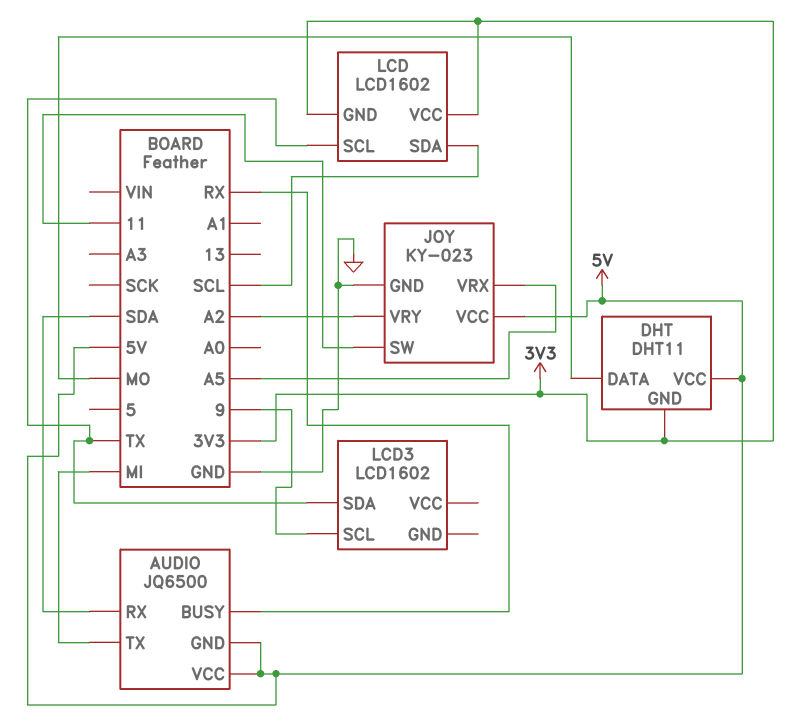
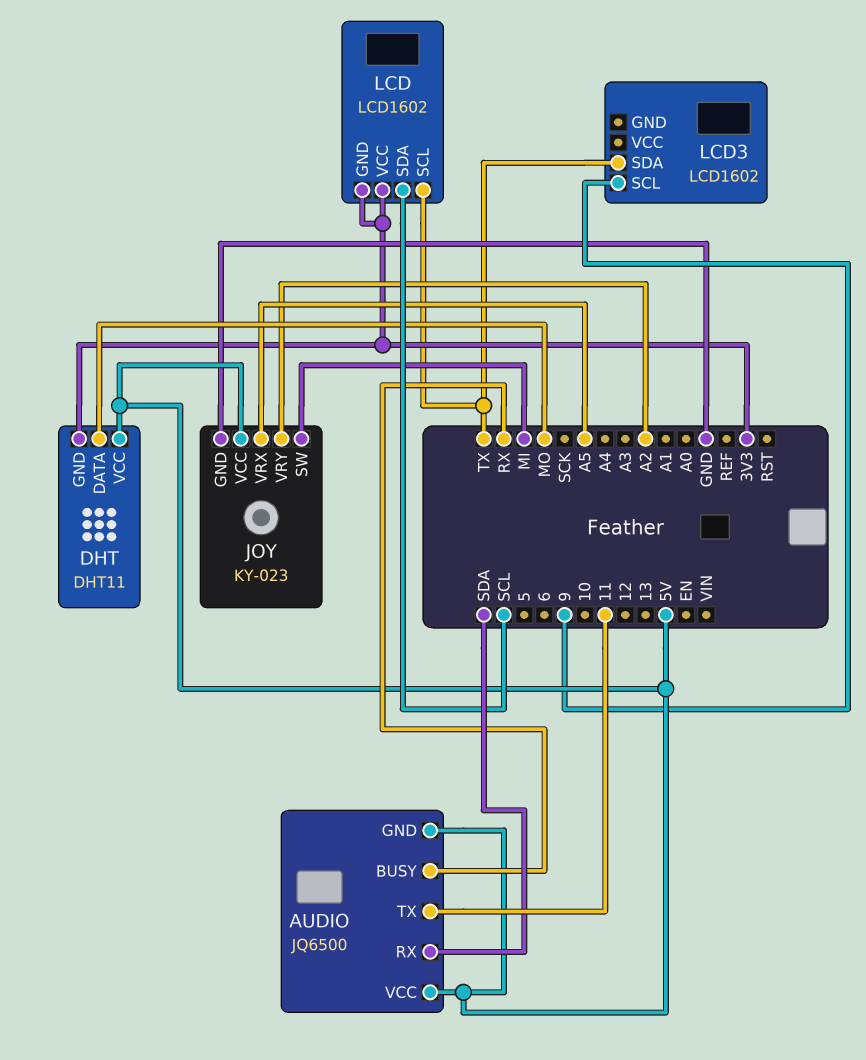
AUDIO pin TX: MI -> 11
JOY pin SW: 11 -> MI

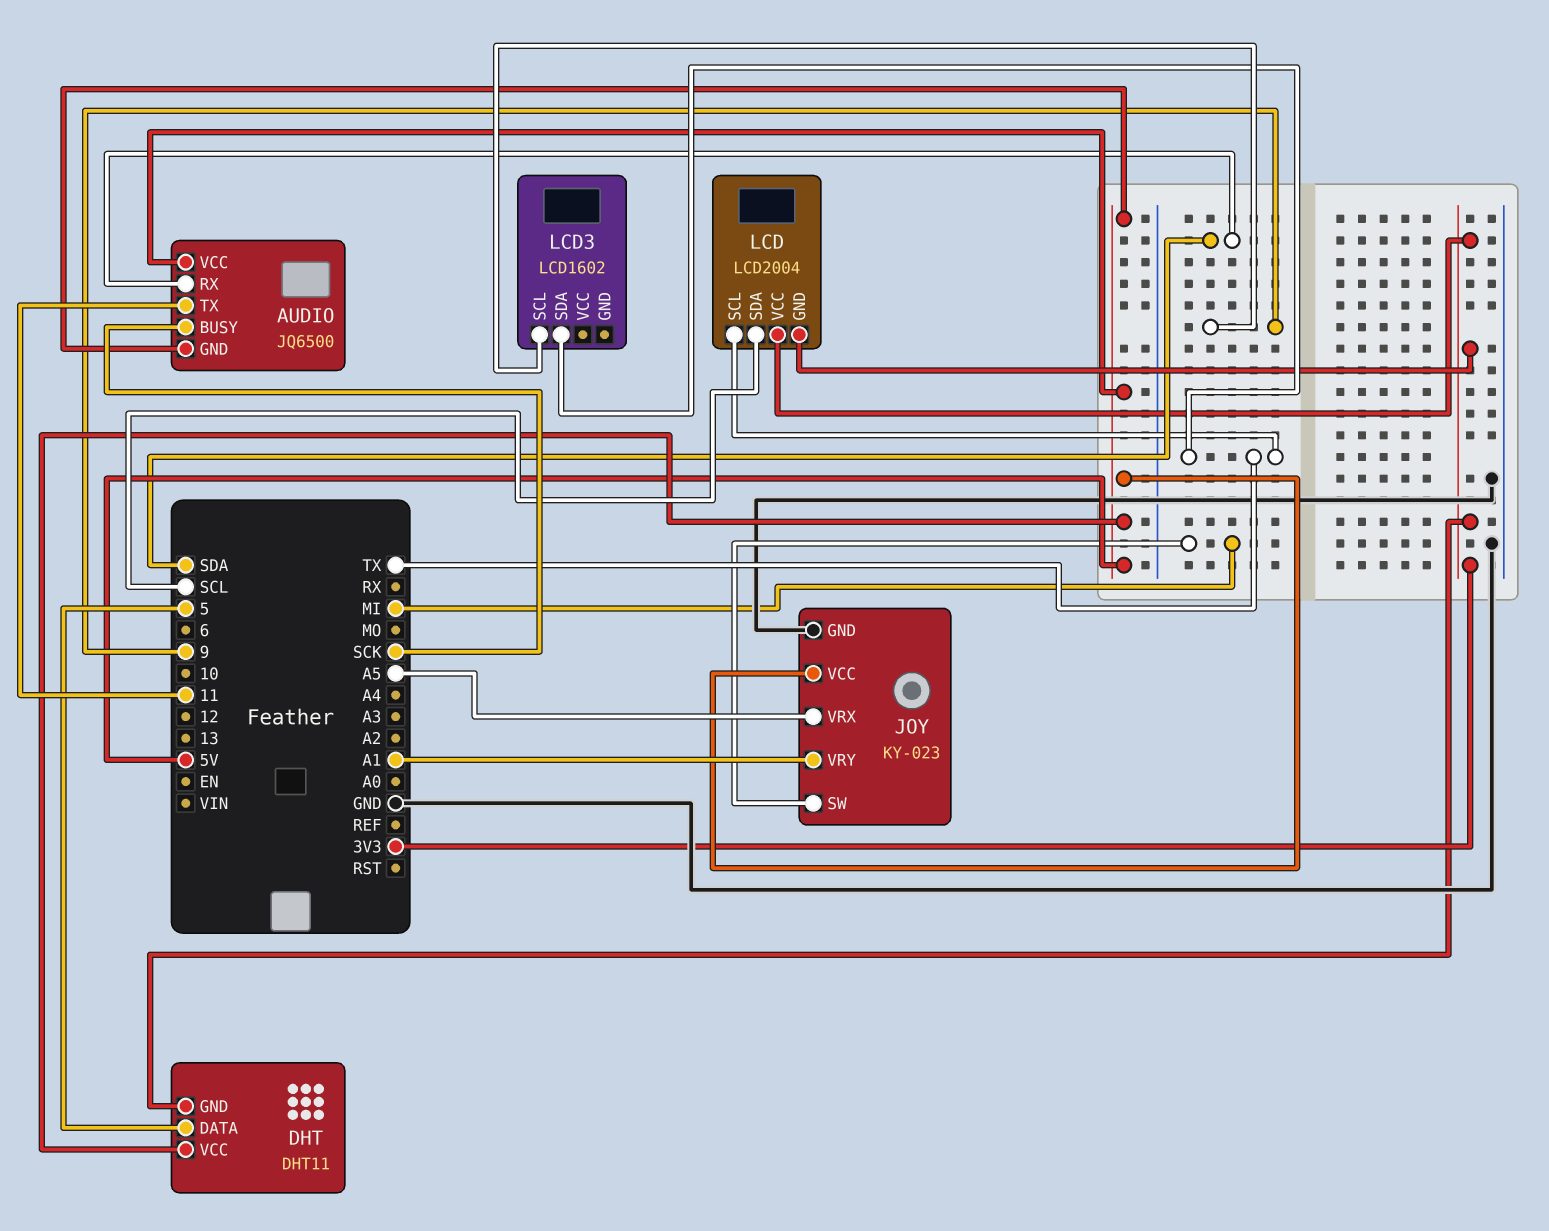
AUDIO pin BUSY: RX -> SCK
DHT pin DATA: MO -> 5
JOY pin VRY: A2 -> A1
LCD: LCD1602 -> LCD2004

